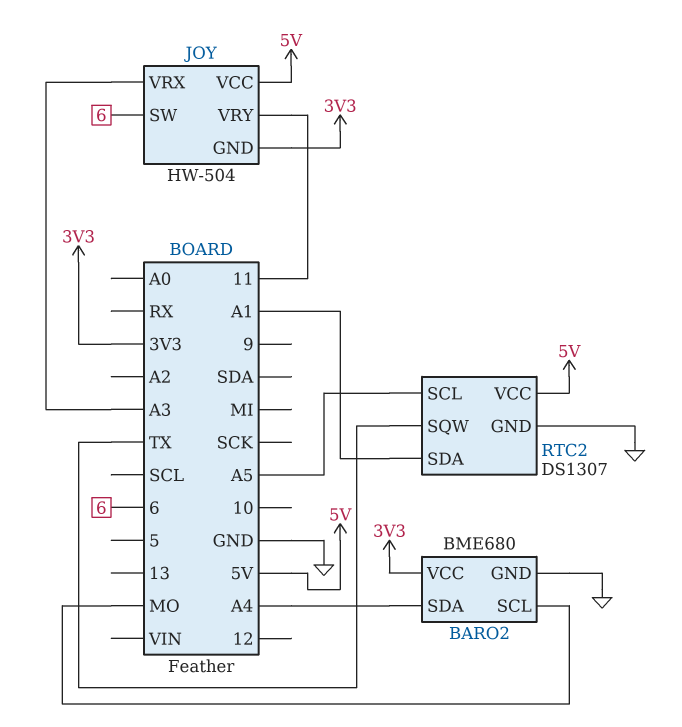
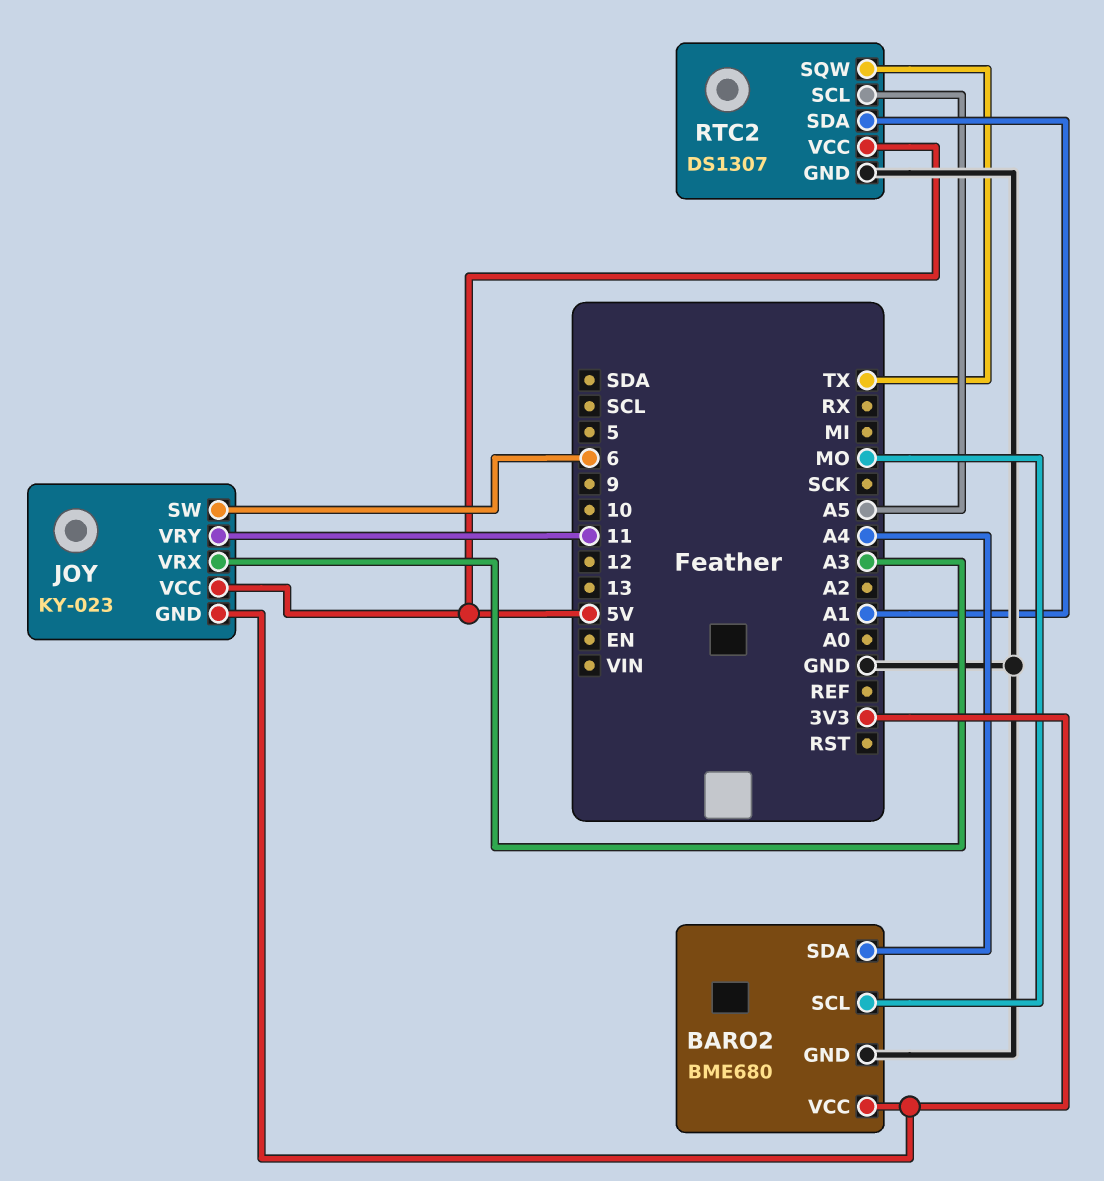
JOY: HW-504 -> KY-023

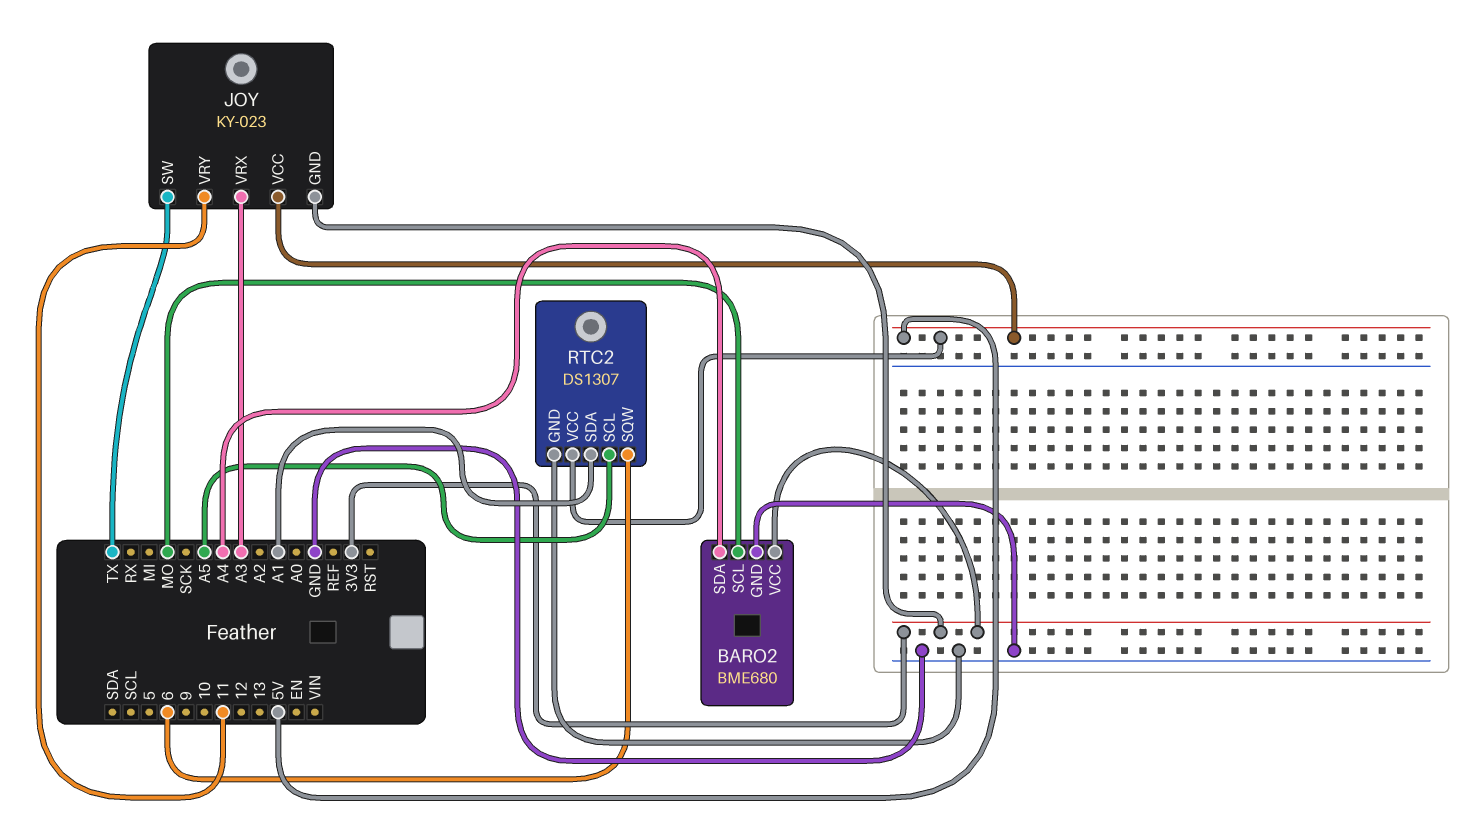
JOY pin SW: 6 -> TX
RTC2 pin SQW: TX -> 6

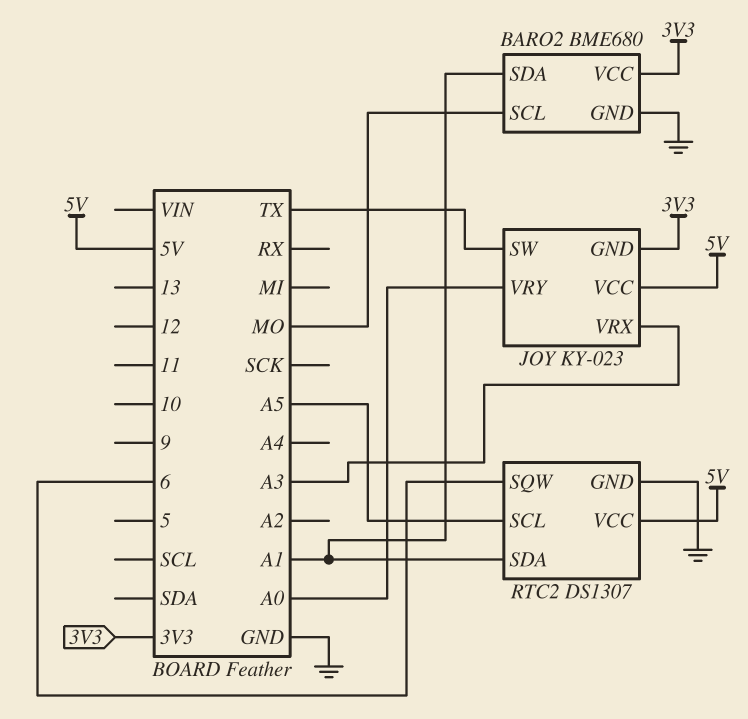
BARO2 pin SDA: A4 -> A1
JOY pin VRY: 11 -> A0

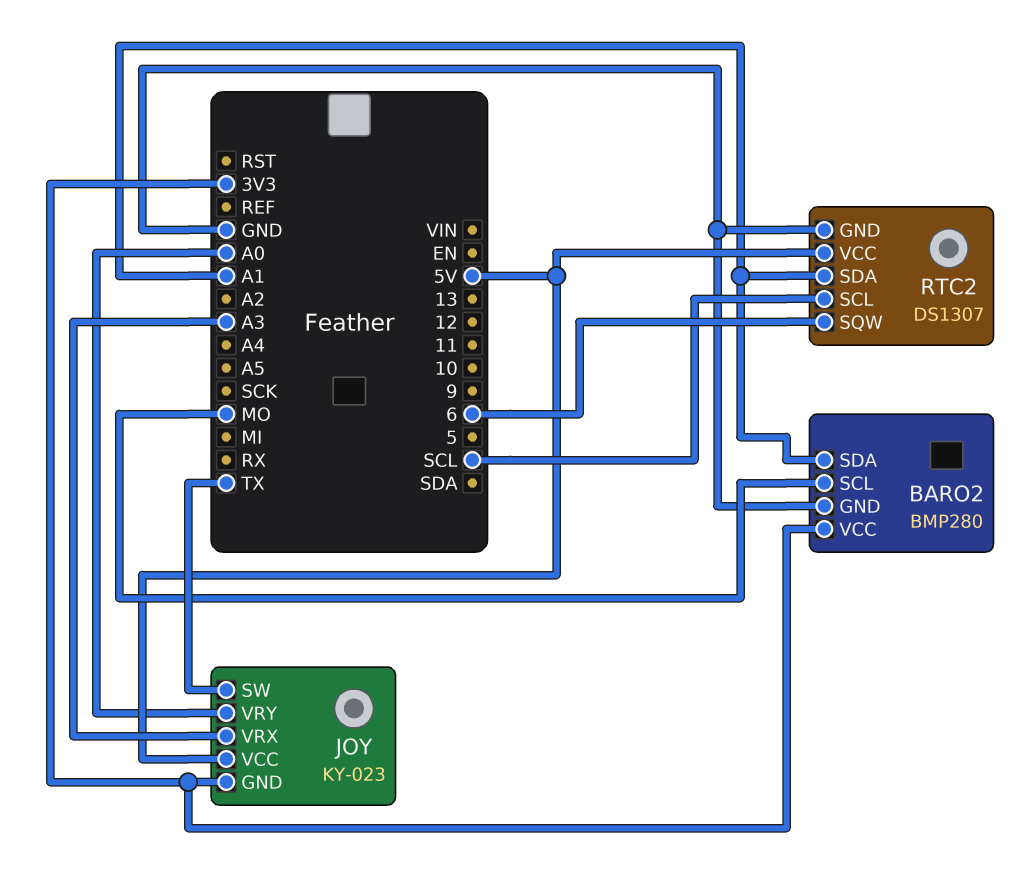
BARO2: BME680 -> BMP280
RTC2 pin SCL: A5 -> SCL

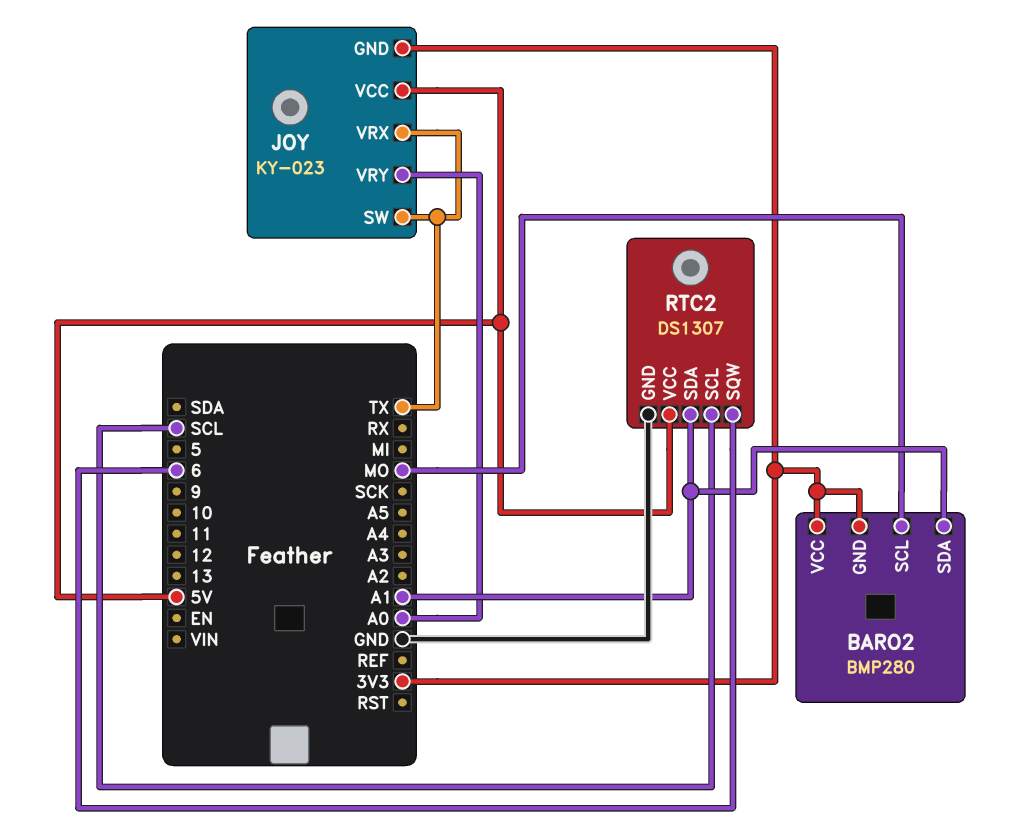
BARO2 pin GND: GND -> 3V3
JOY pin VRX: A3 -> TX

